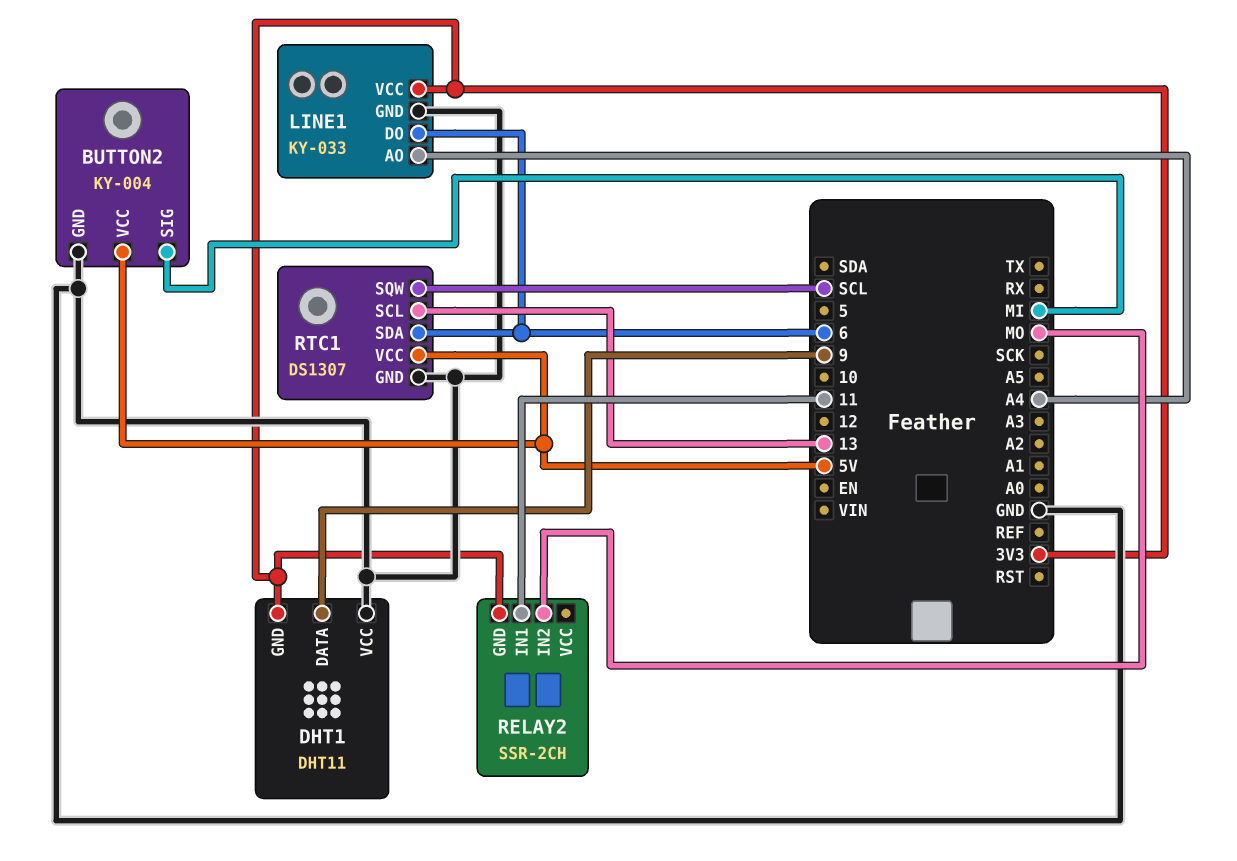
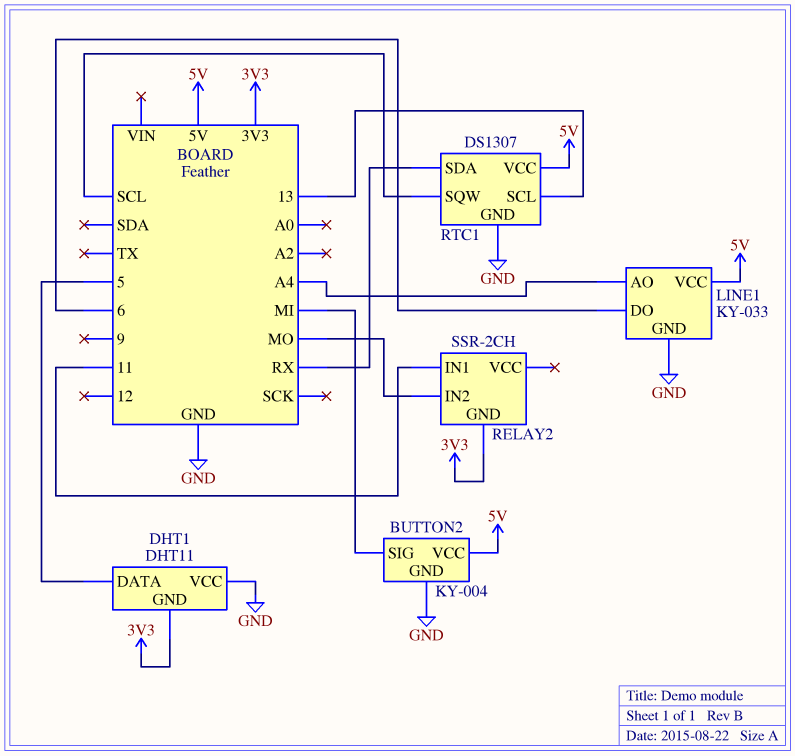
DHT1 pin DATA: 9 -> 5
LINE1 pin VCC: 3V3 -> 5V
RTC1 pin SDA: 6 -> RX

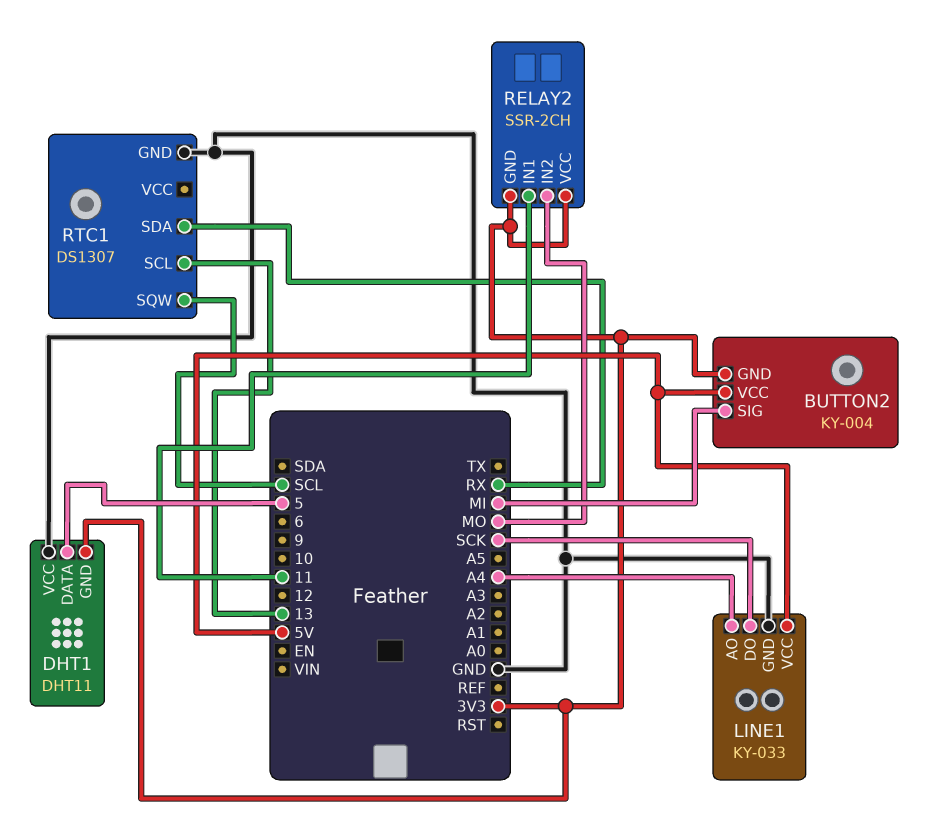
BUTTON2 pin GND: GND -> 3V3
LINE1 pin DO: 6 -> SCK
RELAY2 pin VCC: none -> 3V3
RTC1 pin VCC: 5V -> none

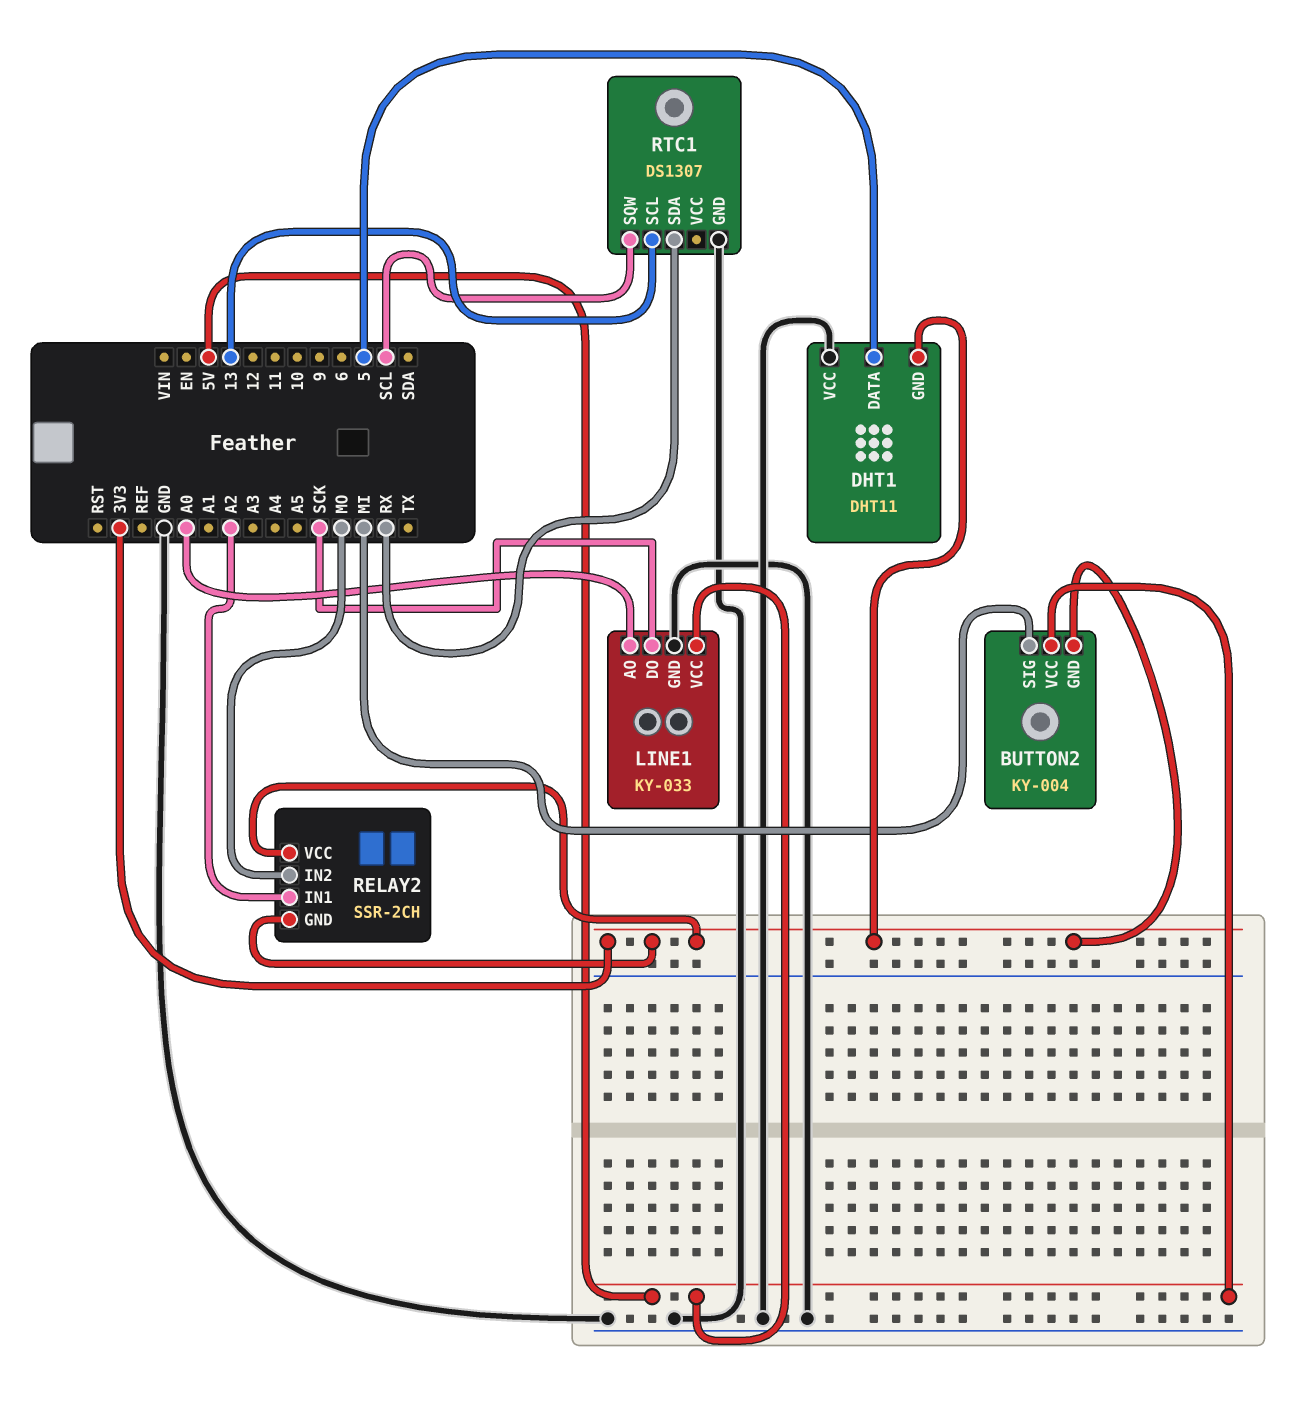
LINE1 pin AO: A4 -> A0
RELAY2 pin IN1: 11 -> A2

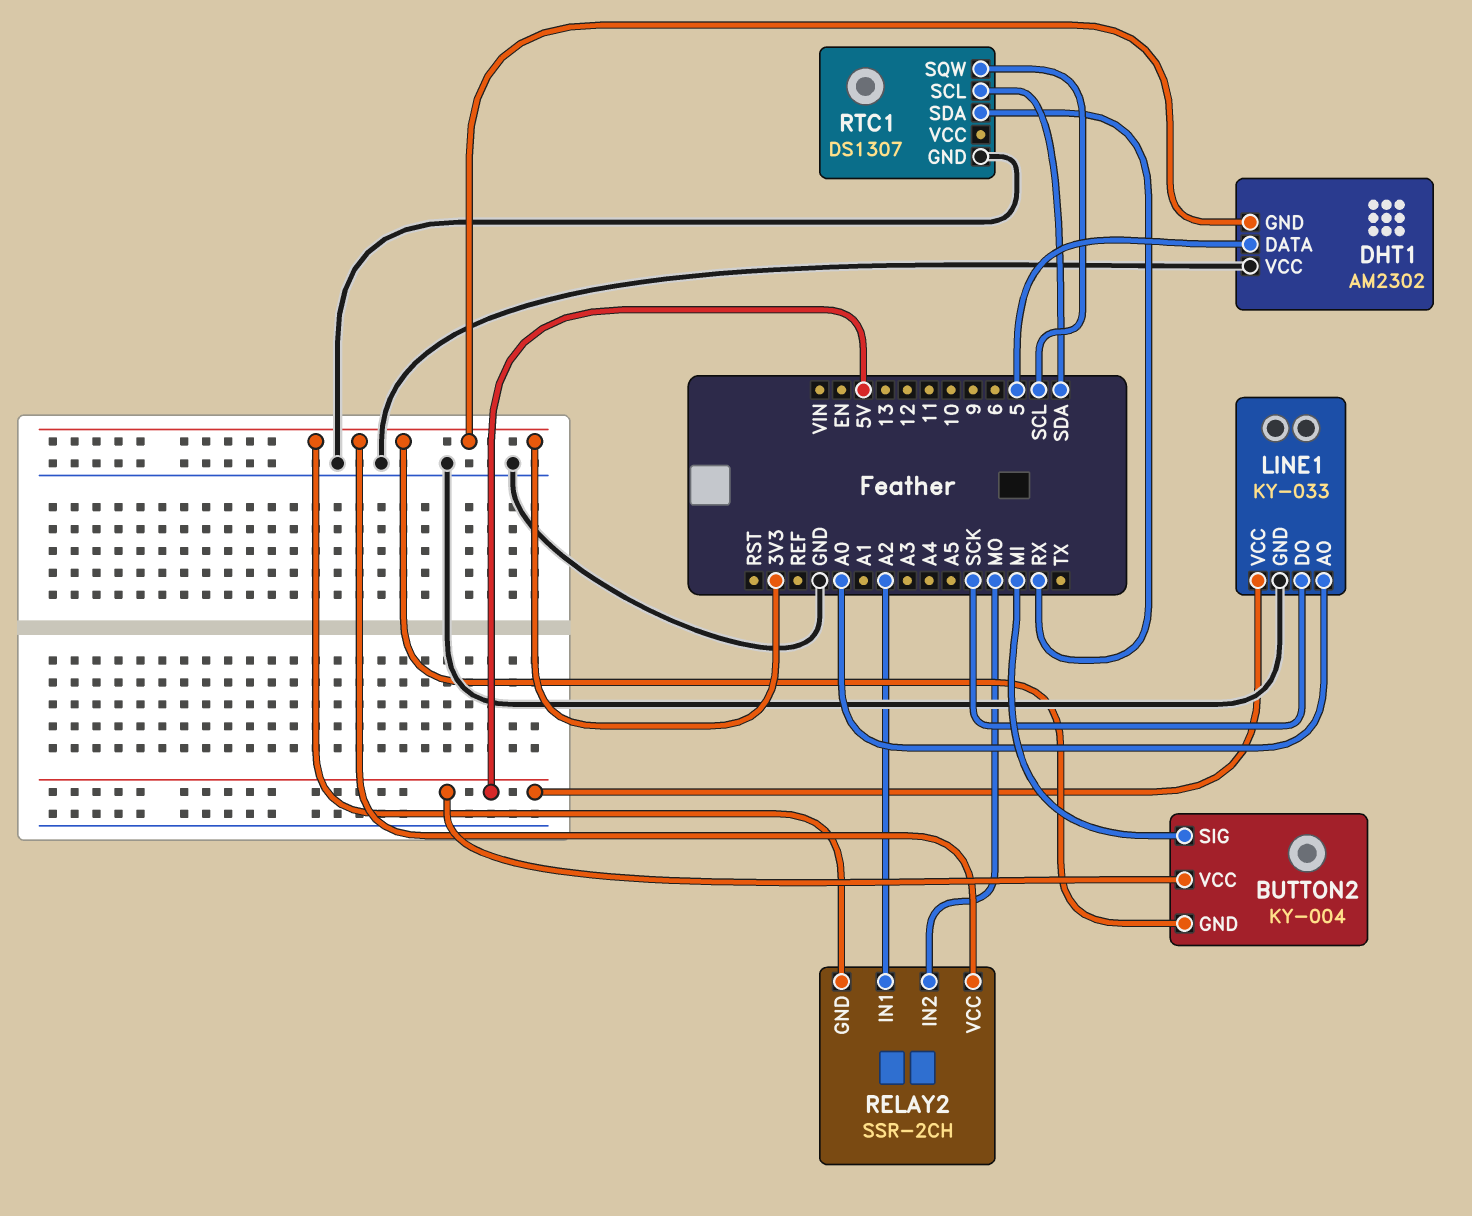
DHT1: DHT11 -> AM2302
RTC1 pin SCL: 13 -> SDA

